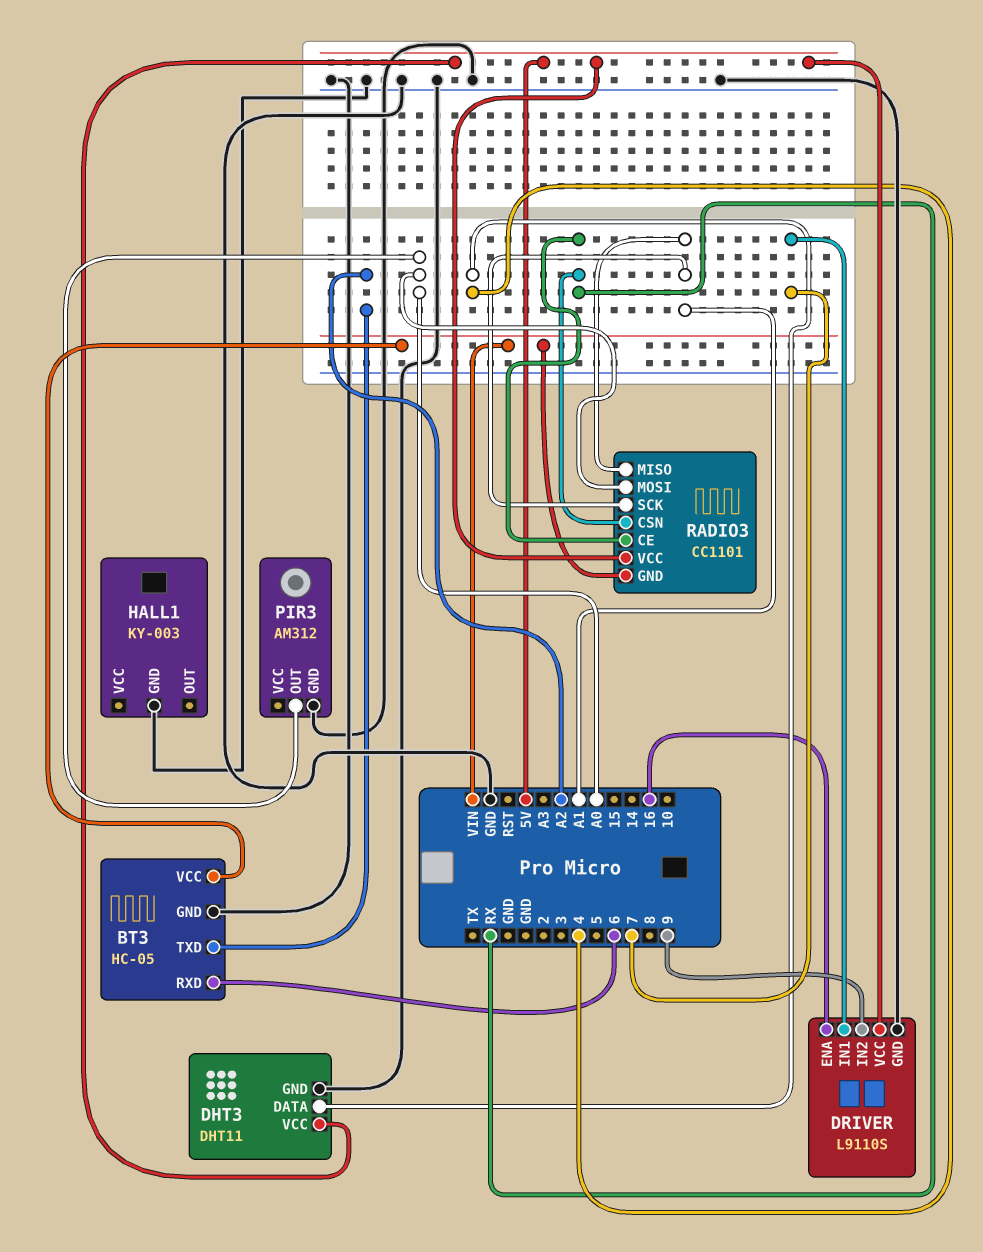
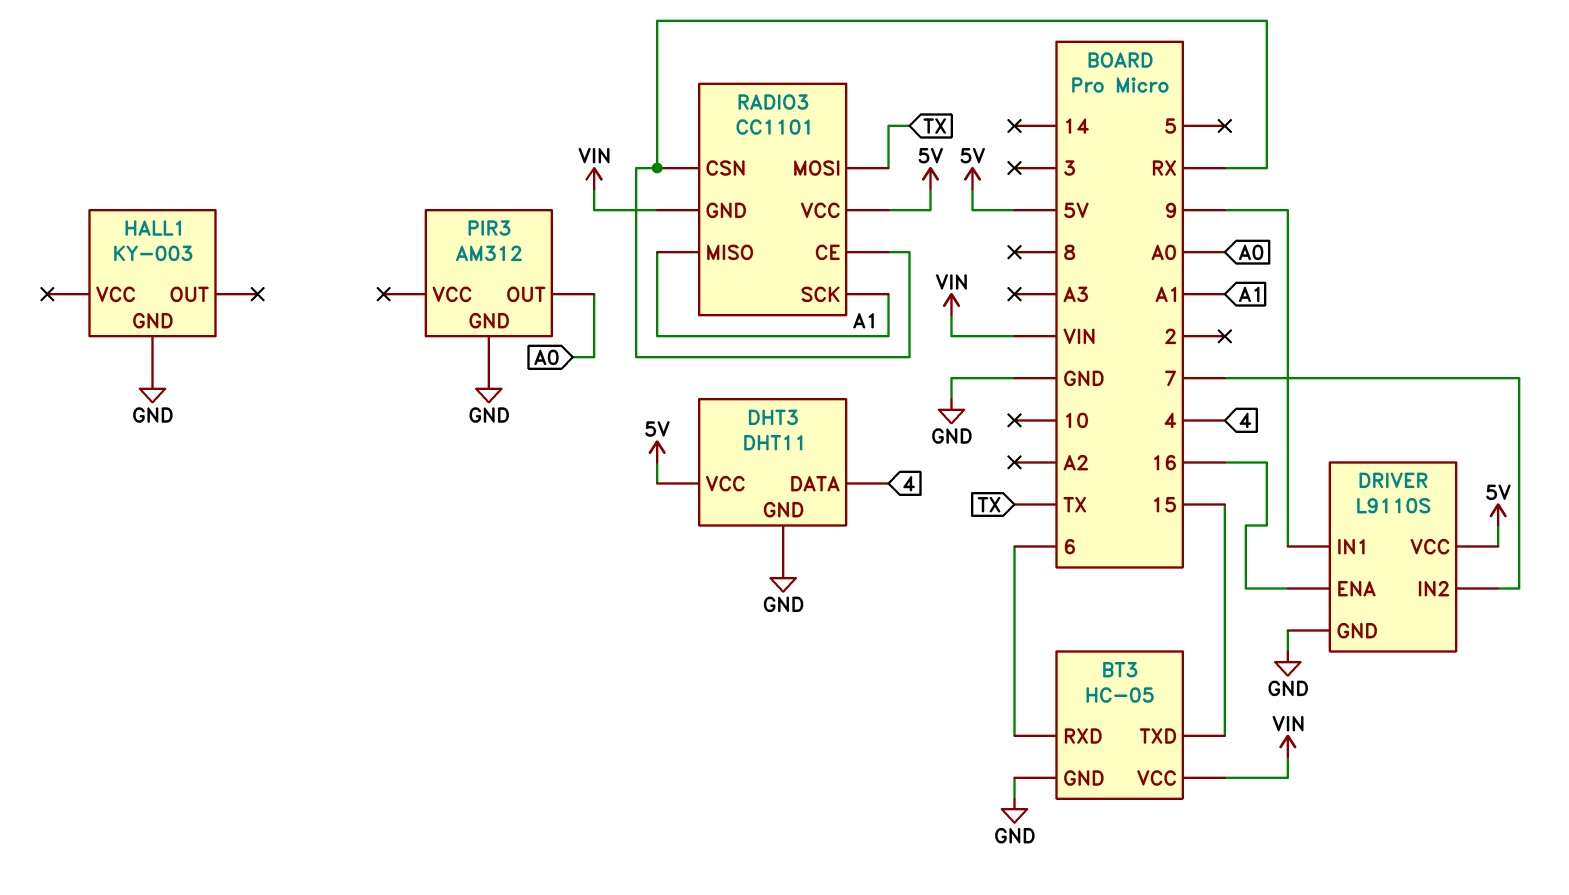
BT3 pin TXD: A2 -> 15
DRIVER pin IN1: 7 -> 9
DRIVER pin IN2: 9 -> 7
RADIO3 pin MOSI: A0 -> TX

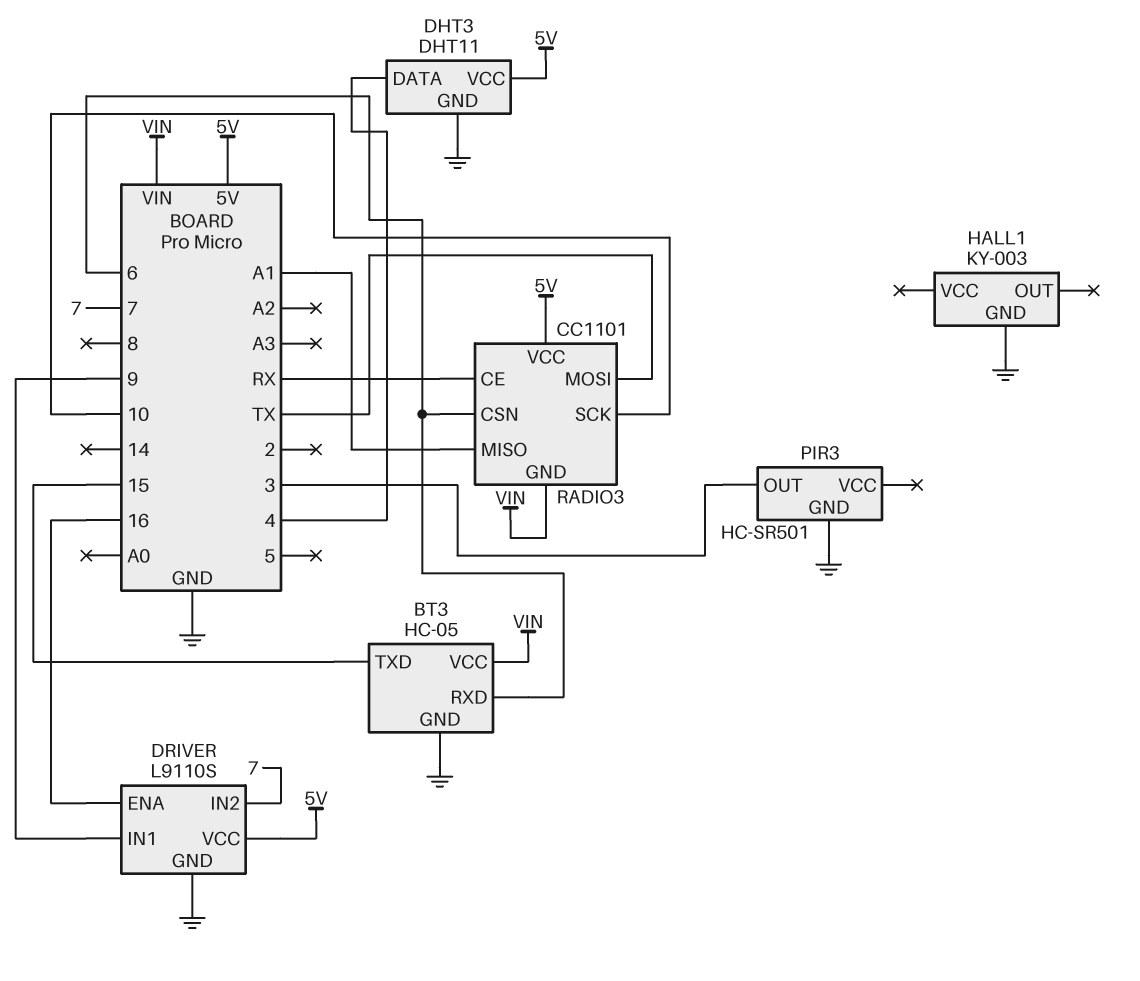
PIR3: AM312 -> HC-SR501
PIR3 pin OUT: A0 -> 3
RADIO3 pin CSN: RX -> 6
RADIO3 pin SCK: A1 -> 10

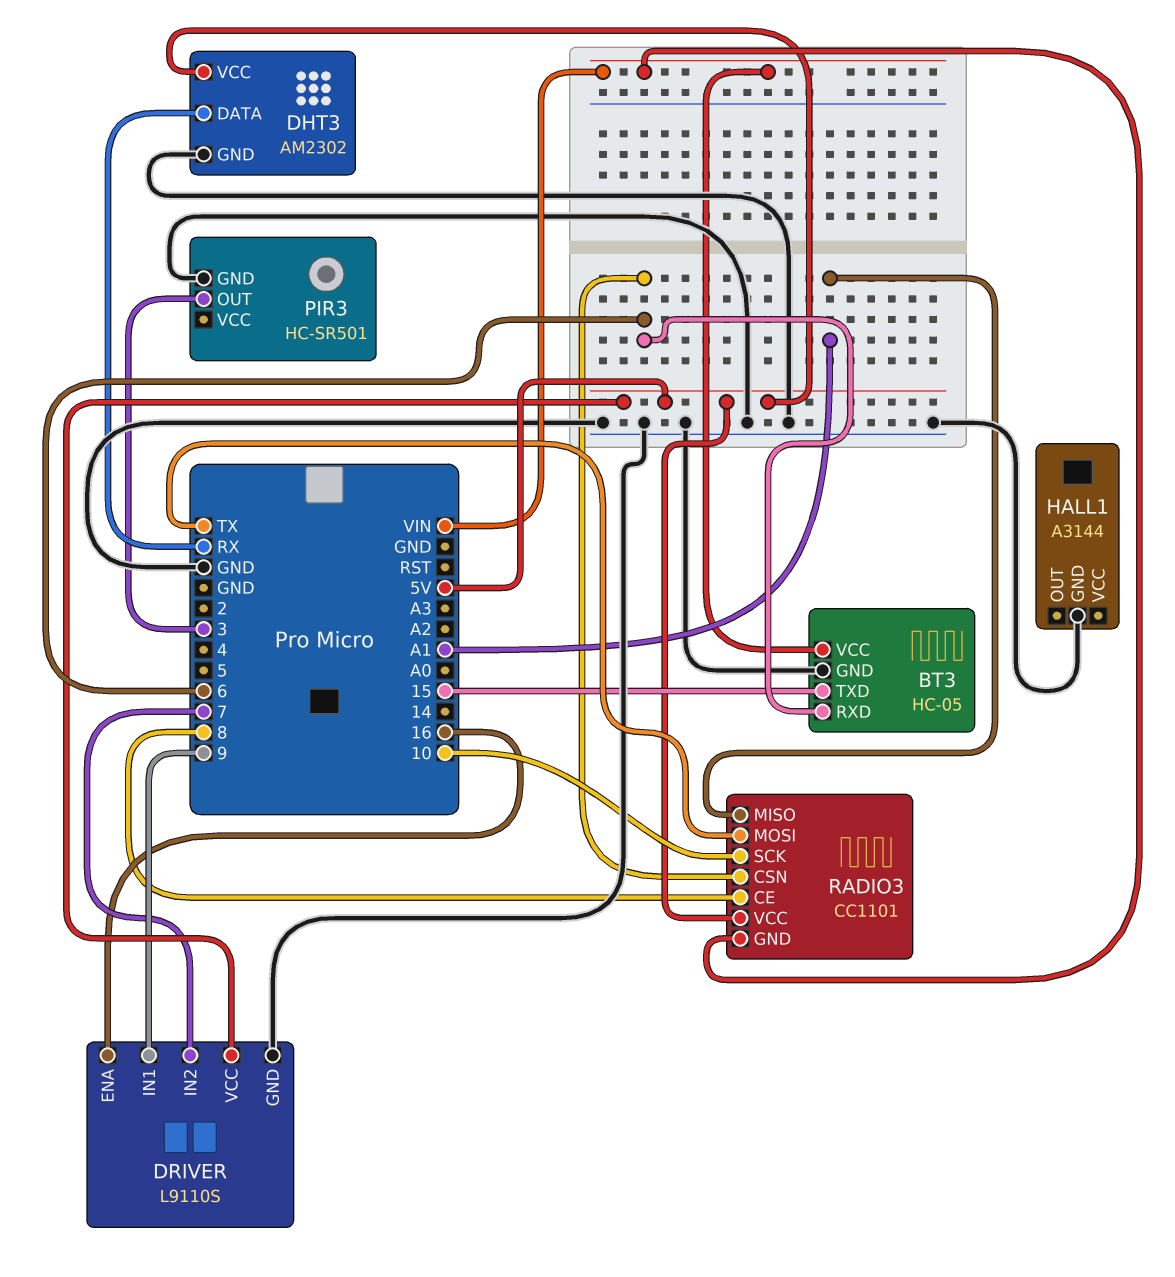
DHT3: DHT11 -> AM2302
DHT3 pin DATA: 4 -> RX
HALL1: KY-003 -> A3144
RADIO3 pin CE: RX -> 8

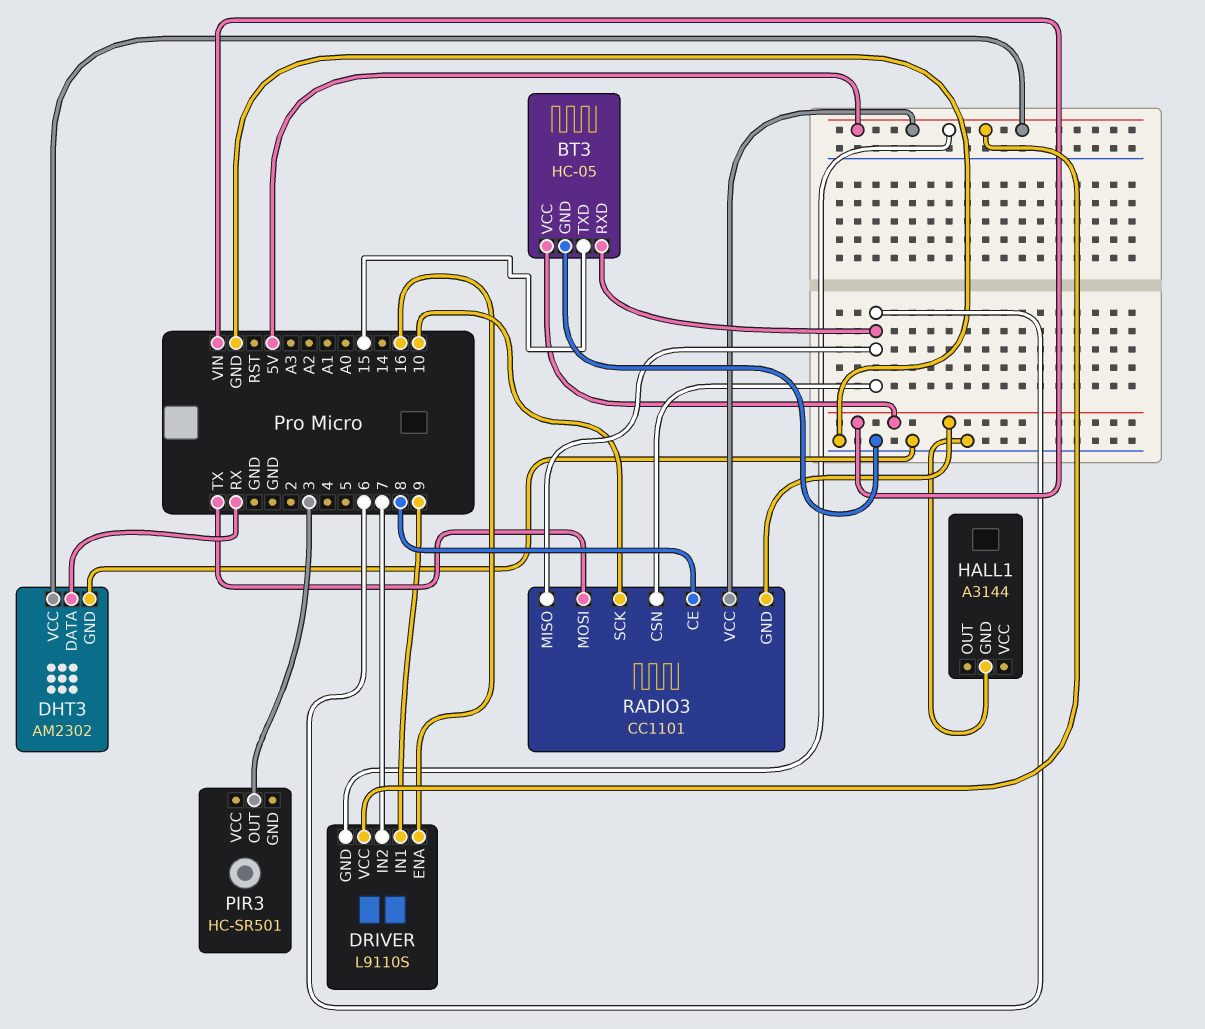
DRIVER pin GND: GND -> 5V
PIR3 pin GND: GND -> none
RADIO3 pin MISO: A1 -> 6

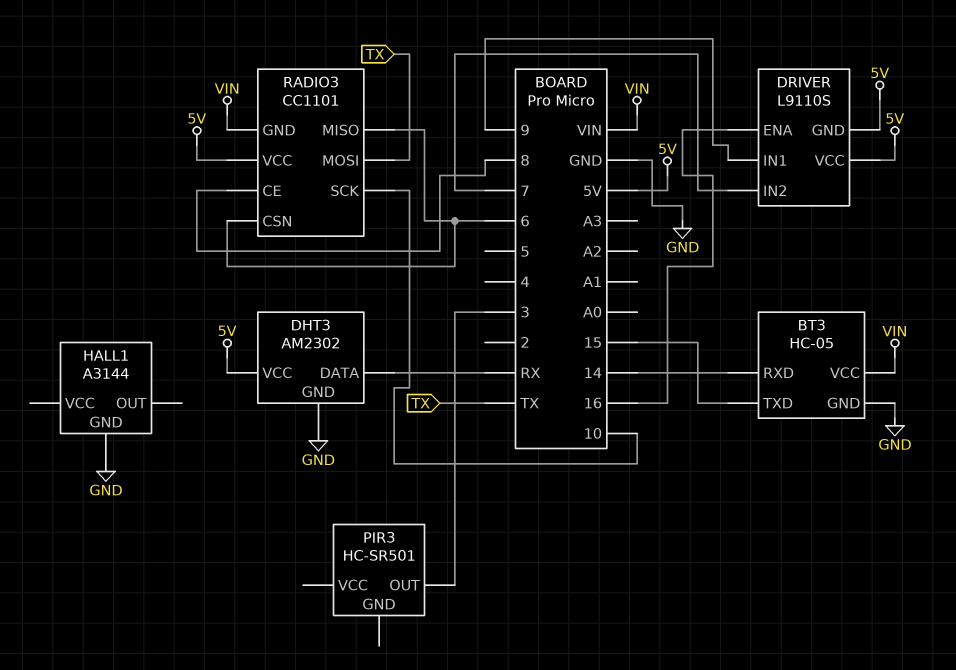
BT3 pin RXD: 6 -> 14

